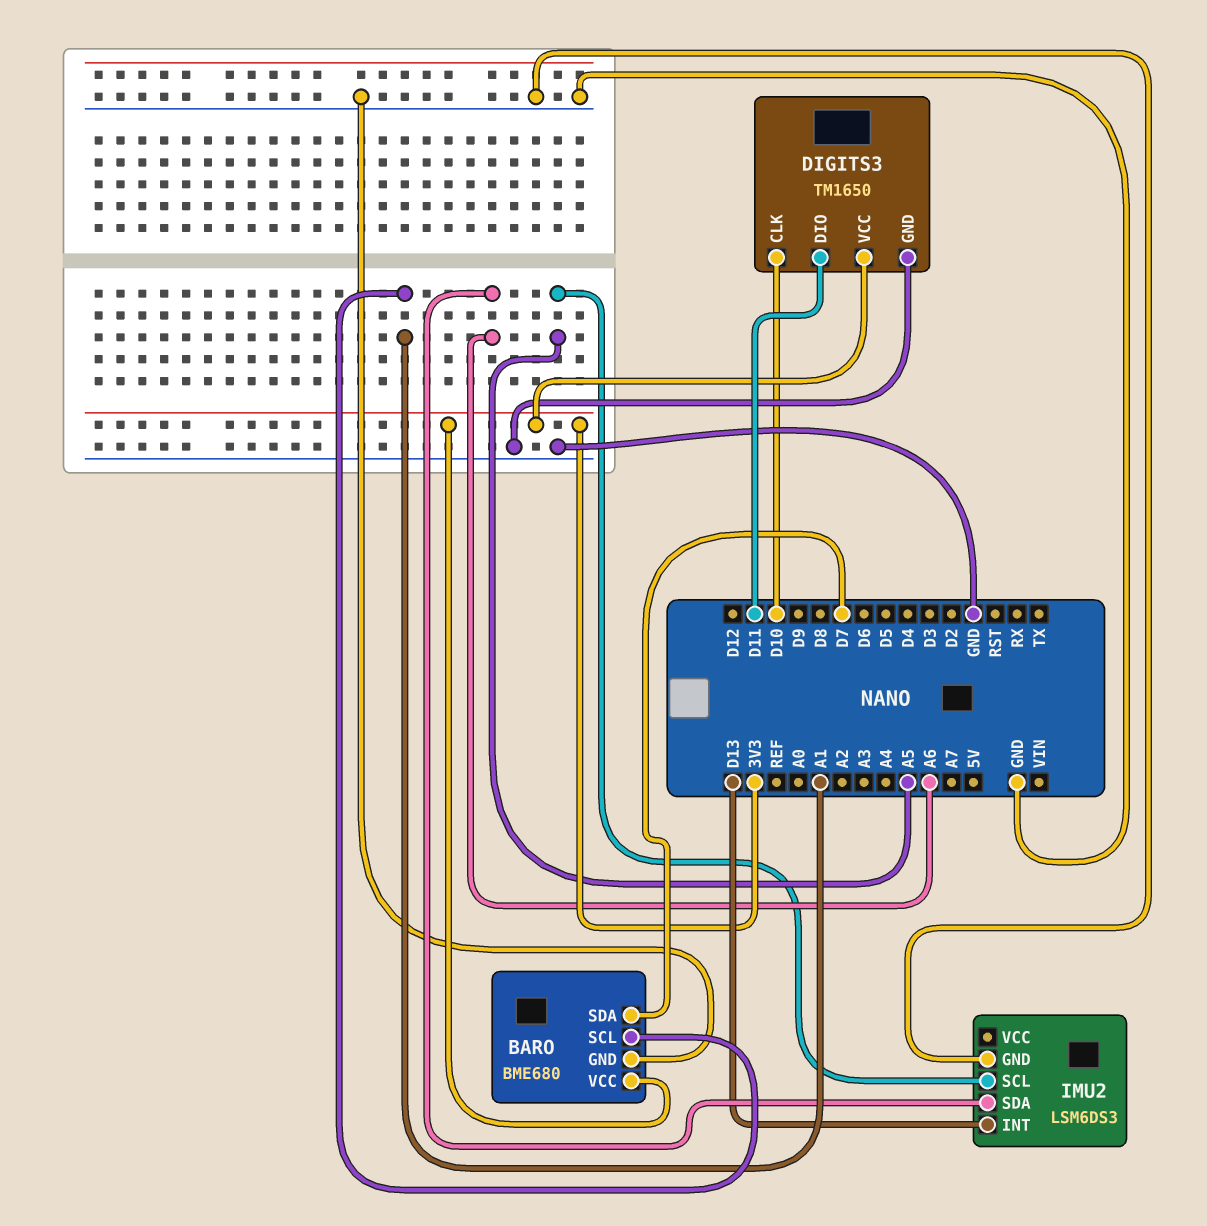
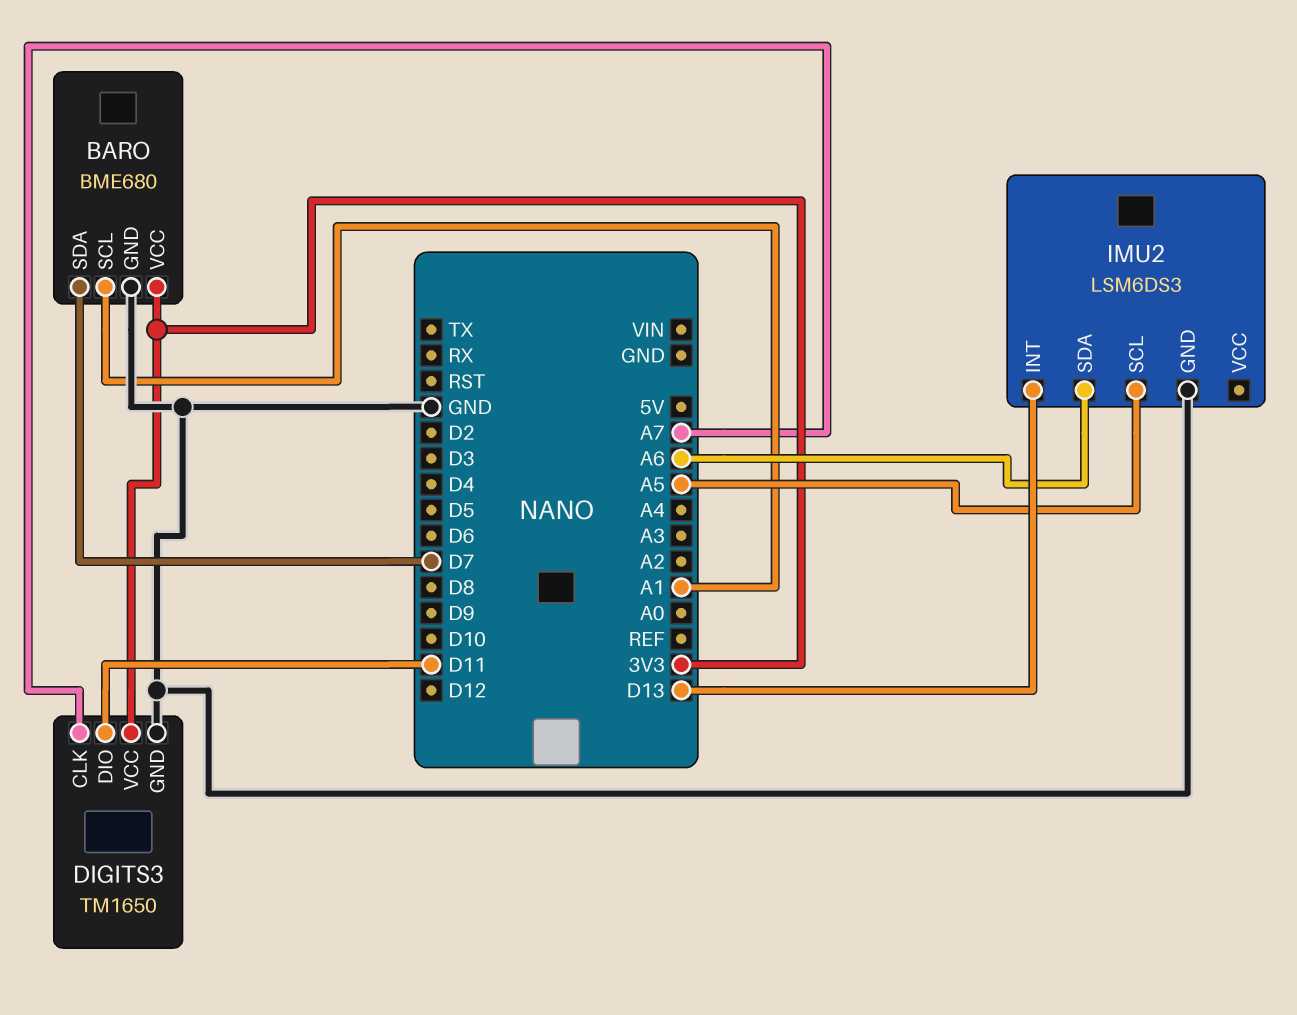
DIGITS3 pin CLK: D10 -> A7

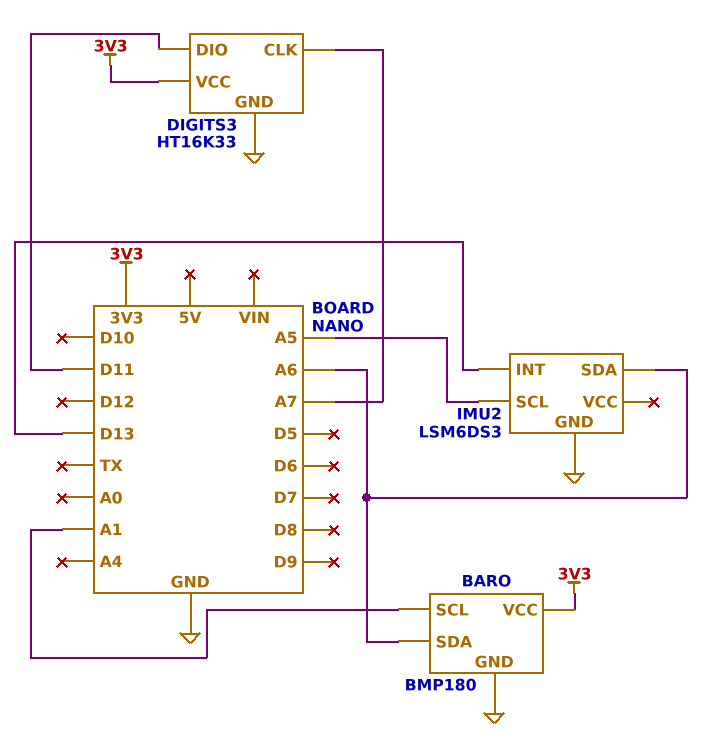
BARO: BME680 -> BMP180
BARO pin SDA: D7 -> A6
DIGITS3: TM1650 -> HT16K33

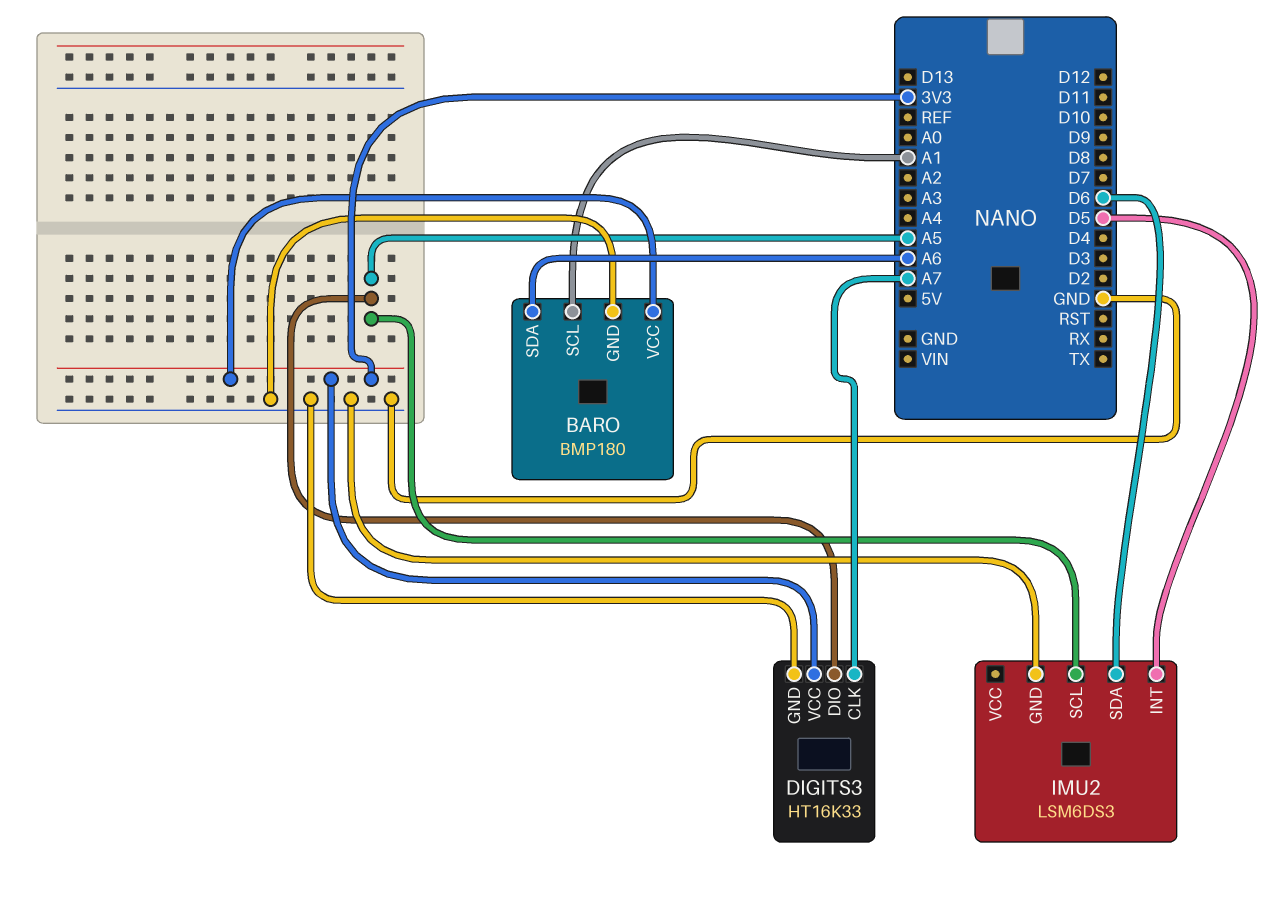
DIGITS3 pin DIO: D11 -> A5
IMU2 pin INT: D13 -> D5
IMU2 pin SDA: A6 -> D6

